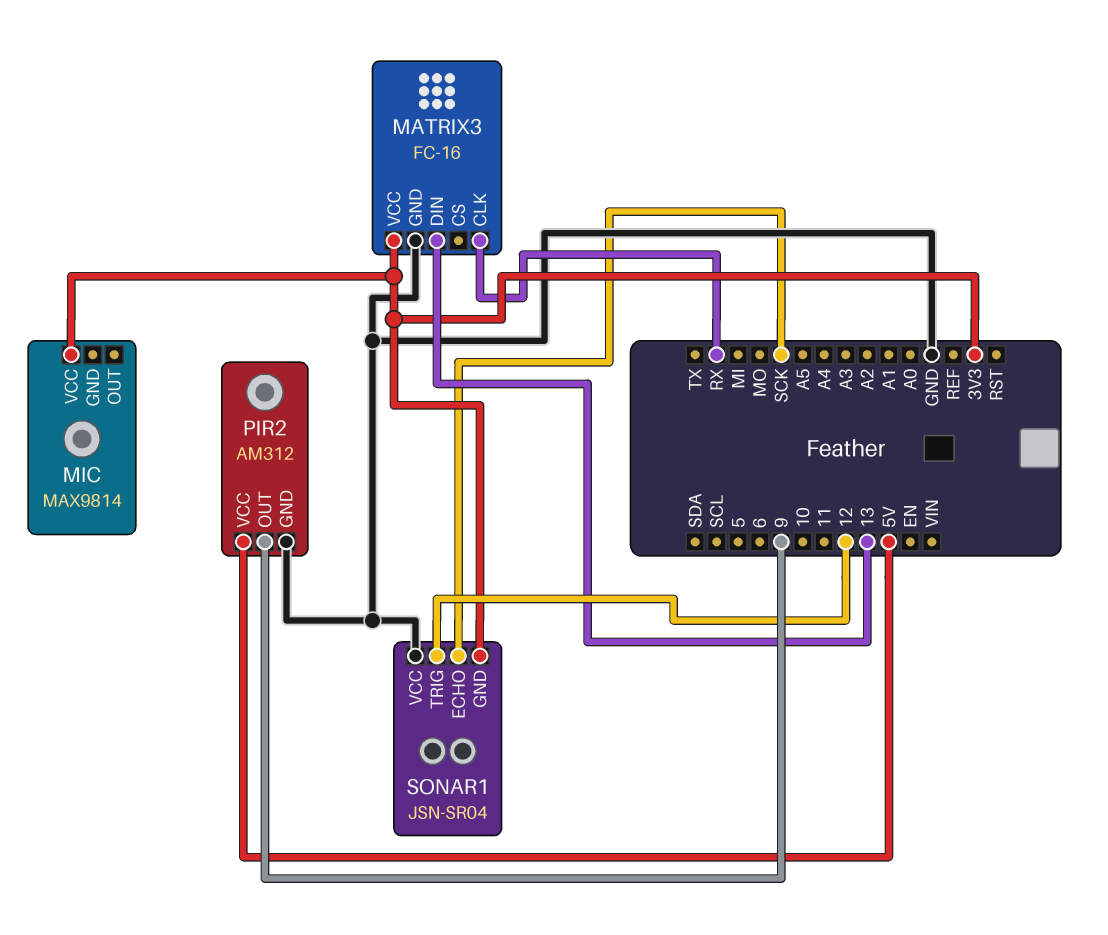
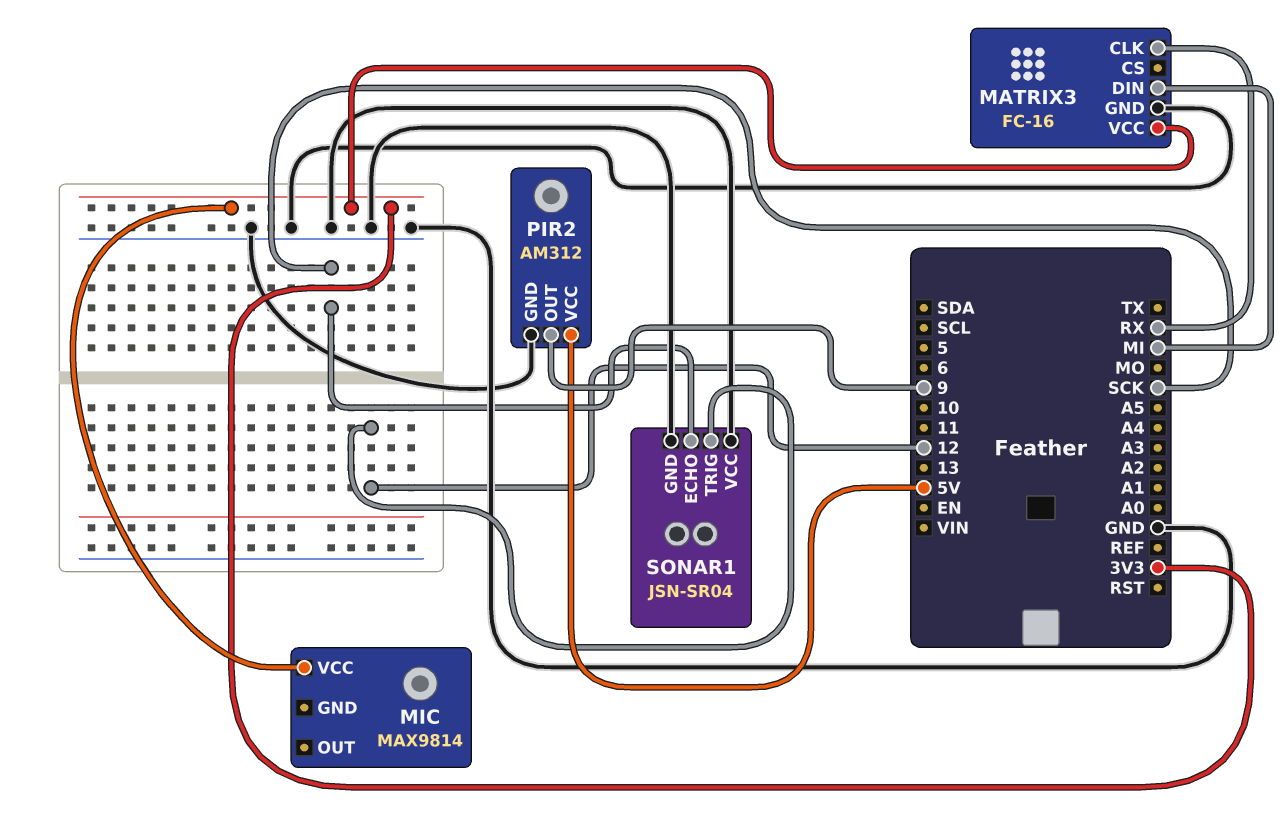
MATRIX3 pin DIN: 13 -> MI
SONAR1 pin GND: 3V3 -> GND

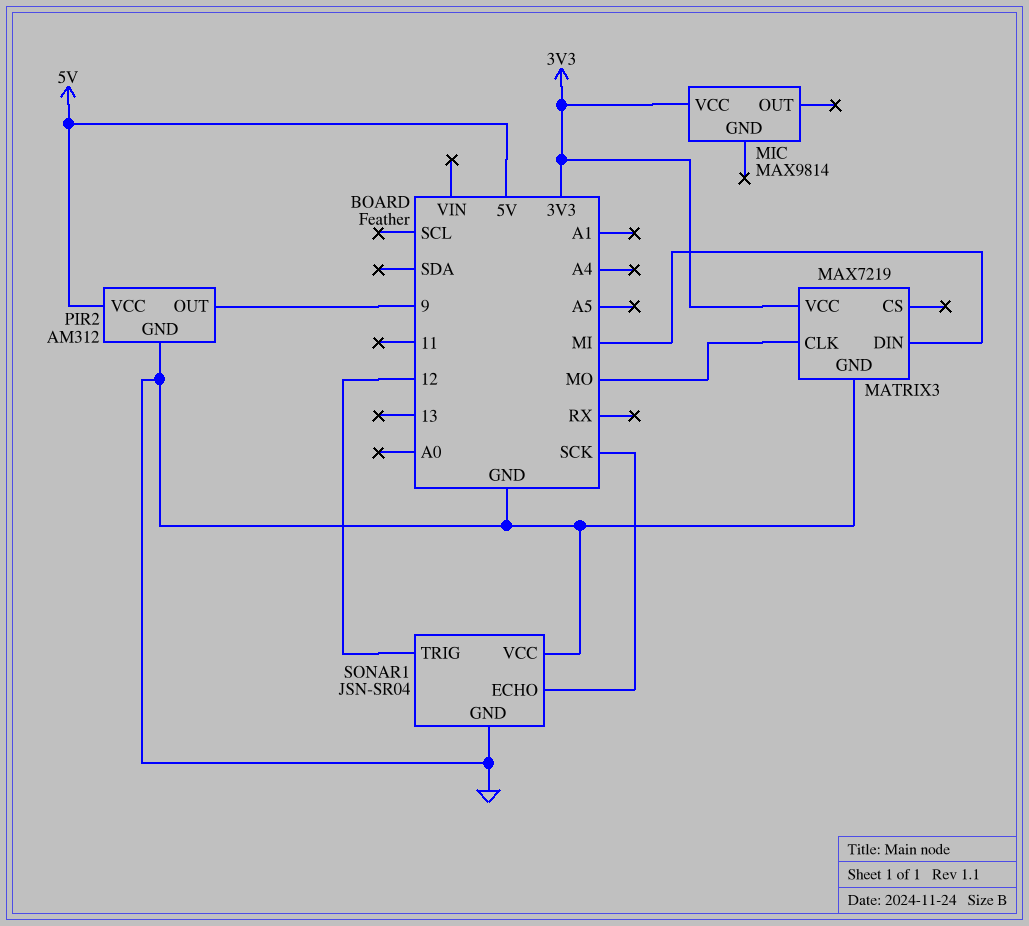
MATRIX3: FC-16 -> MAX7219
MATRIX3 pin CLK: RX -> MO

